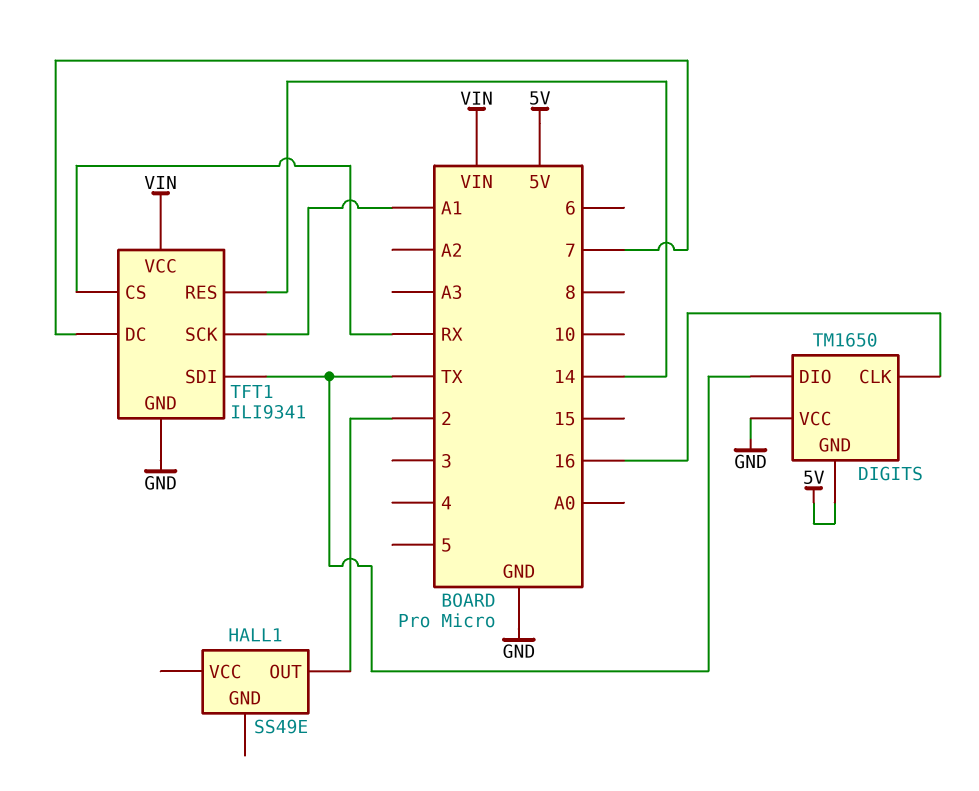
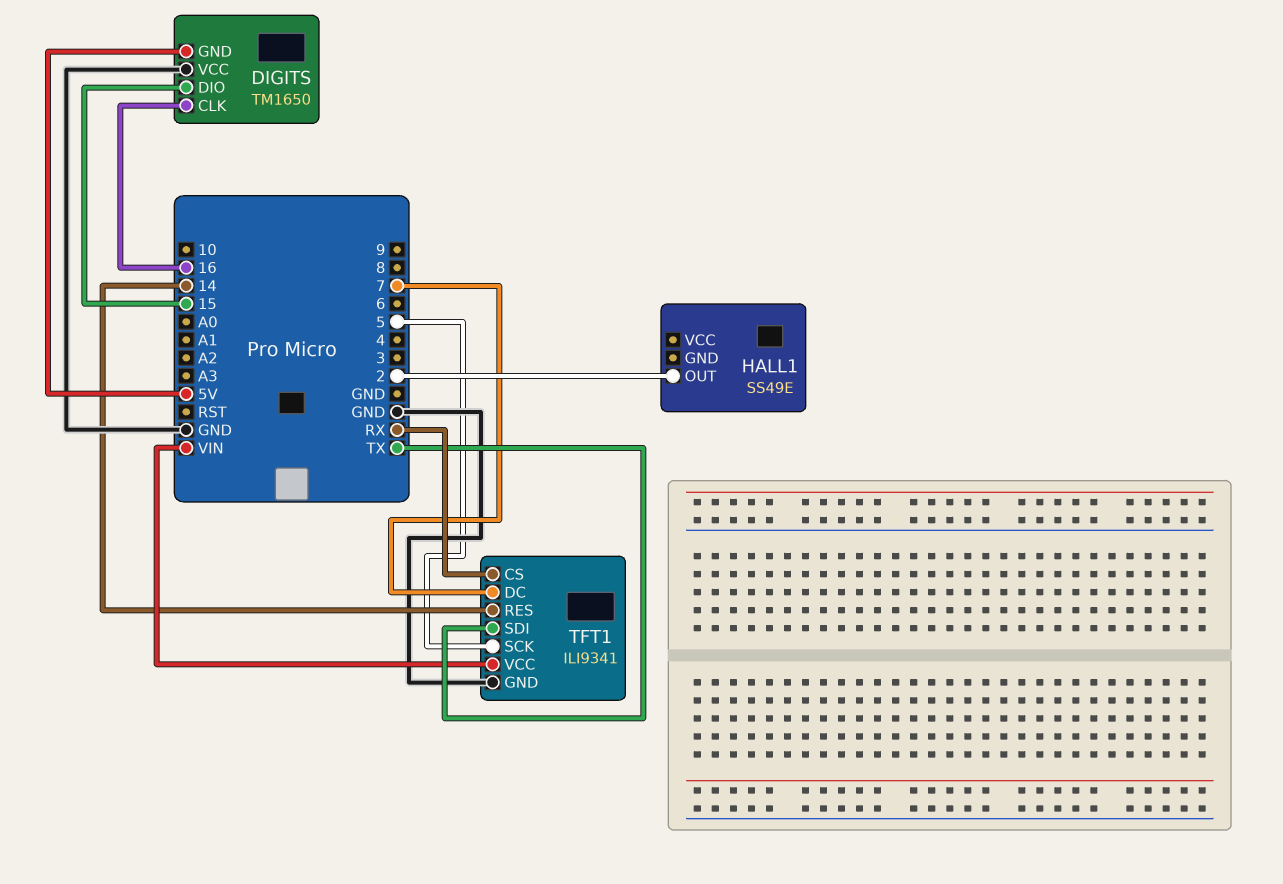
DIGITS pin DIO: TX -> 15
TFT1 pin SCK: A1 -> 5

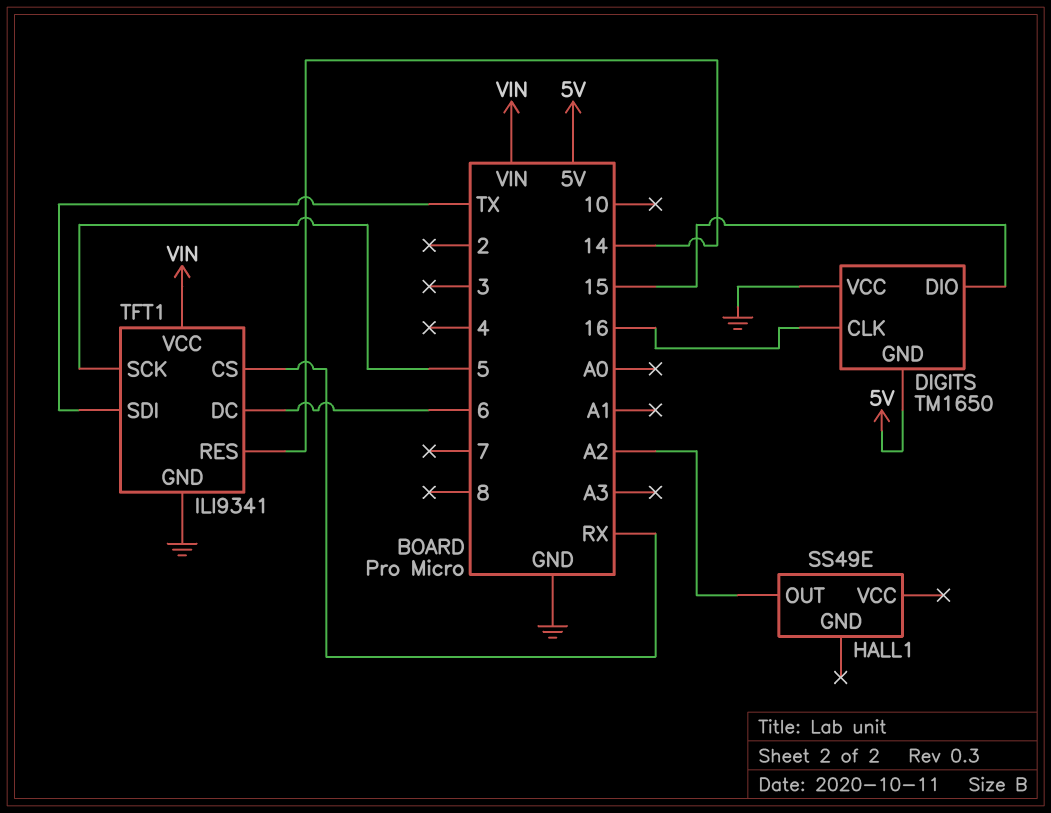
HALL1 pin OUT: 2 -> A2
TFT1 pin DC: 7 -> 6

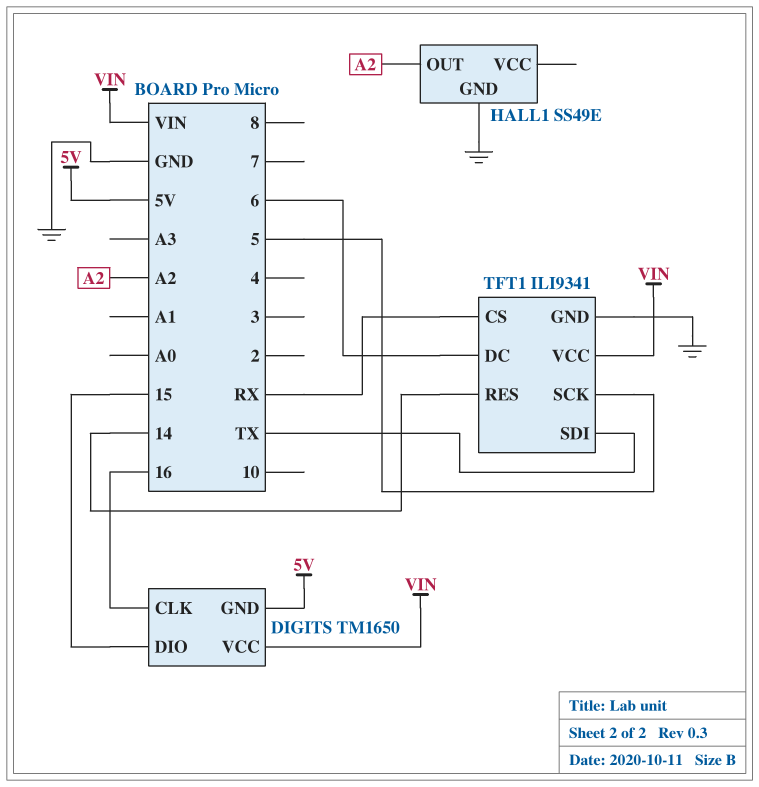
DIGITS pin VCC: GND -> VIN
HALL1 pin GND: none -> GND

